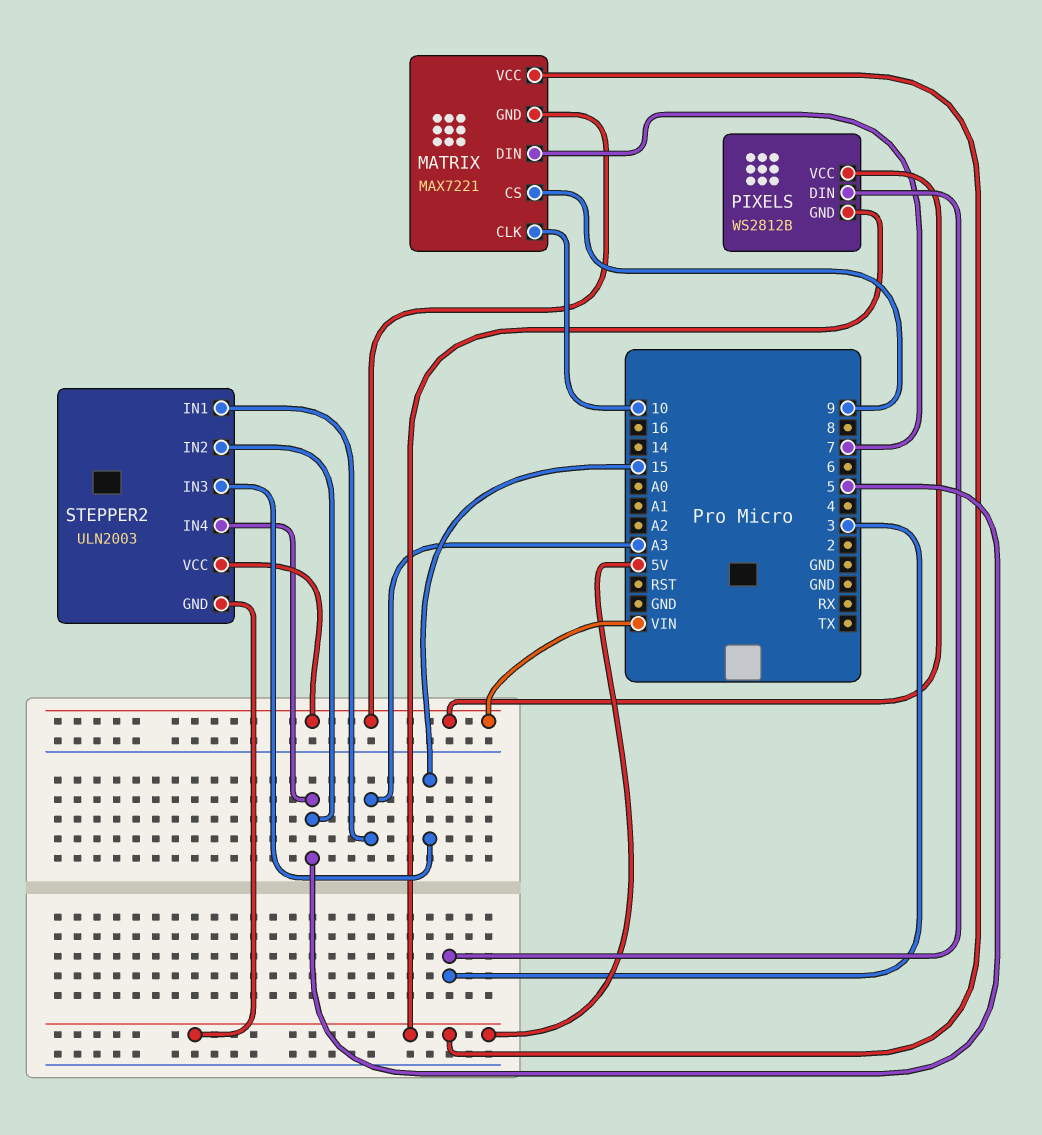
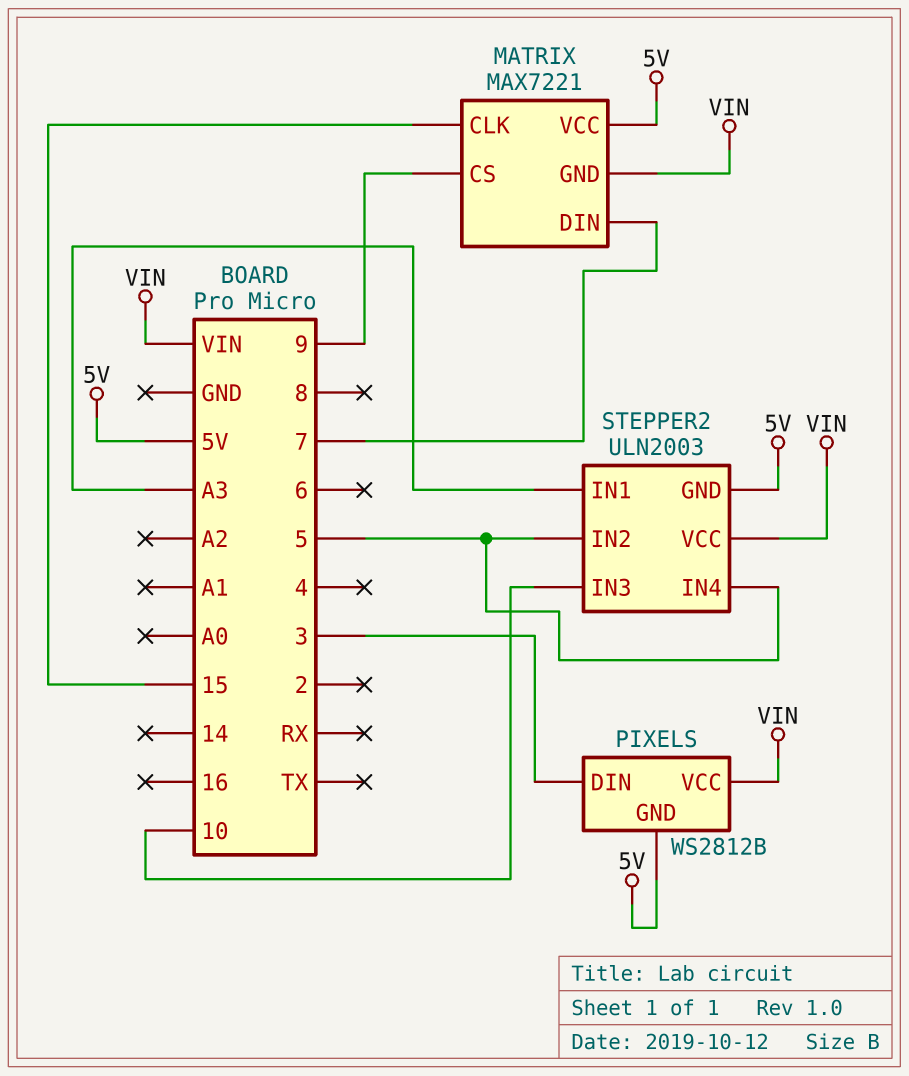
MATRIX pin CLK: 10 -> 15
STEPPER2 pin IN3: 15 -> 10

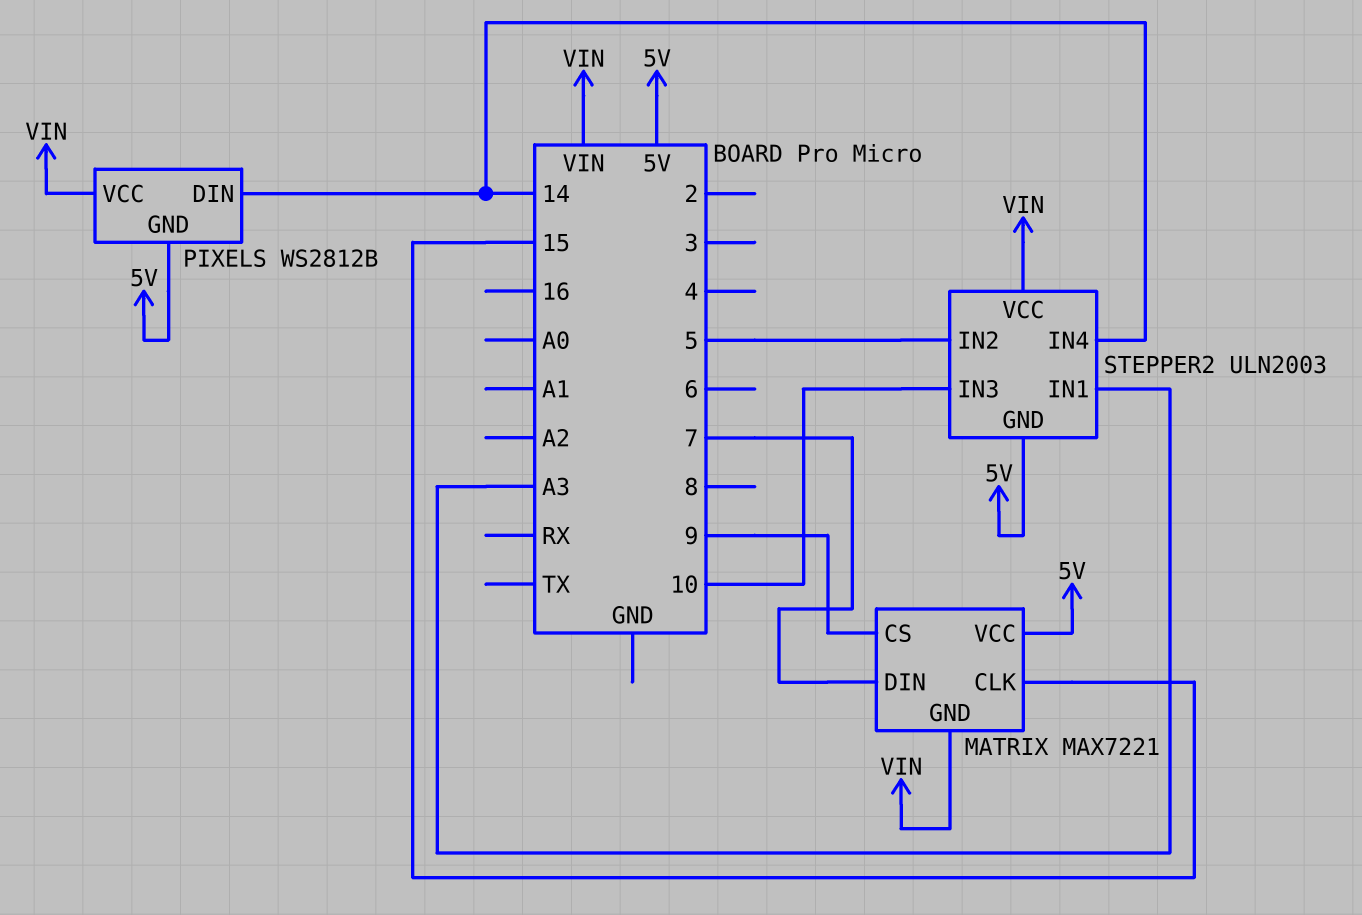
PIXELS pin DIN: 3 -> 14
STEPPER2 pin IN4: 5 -> 14

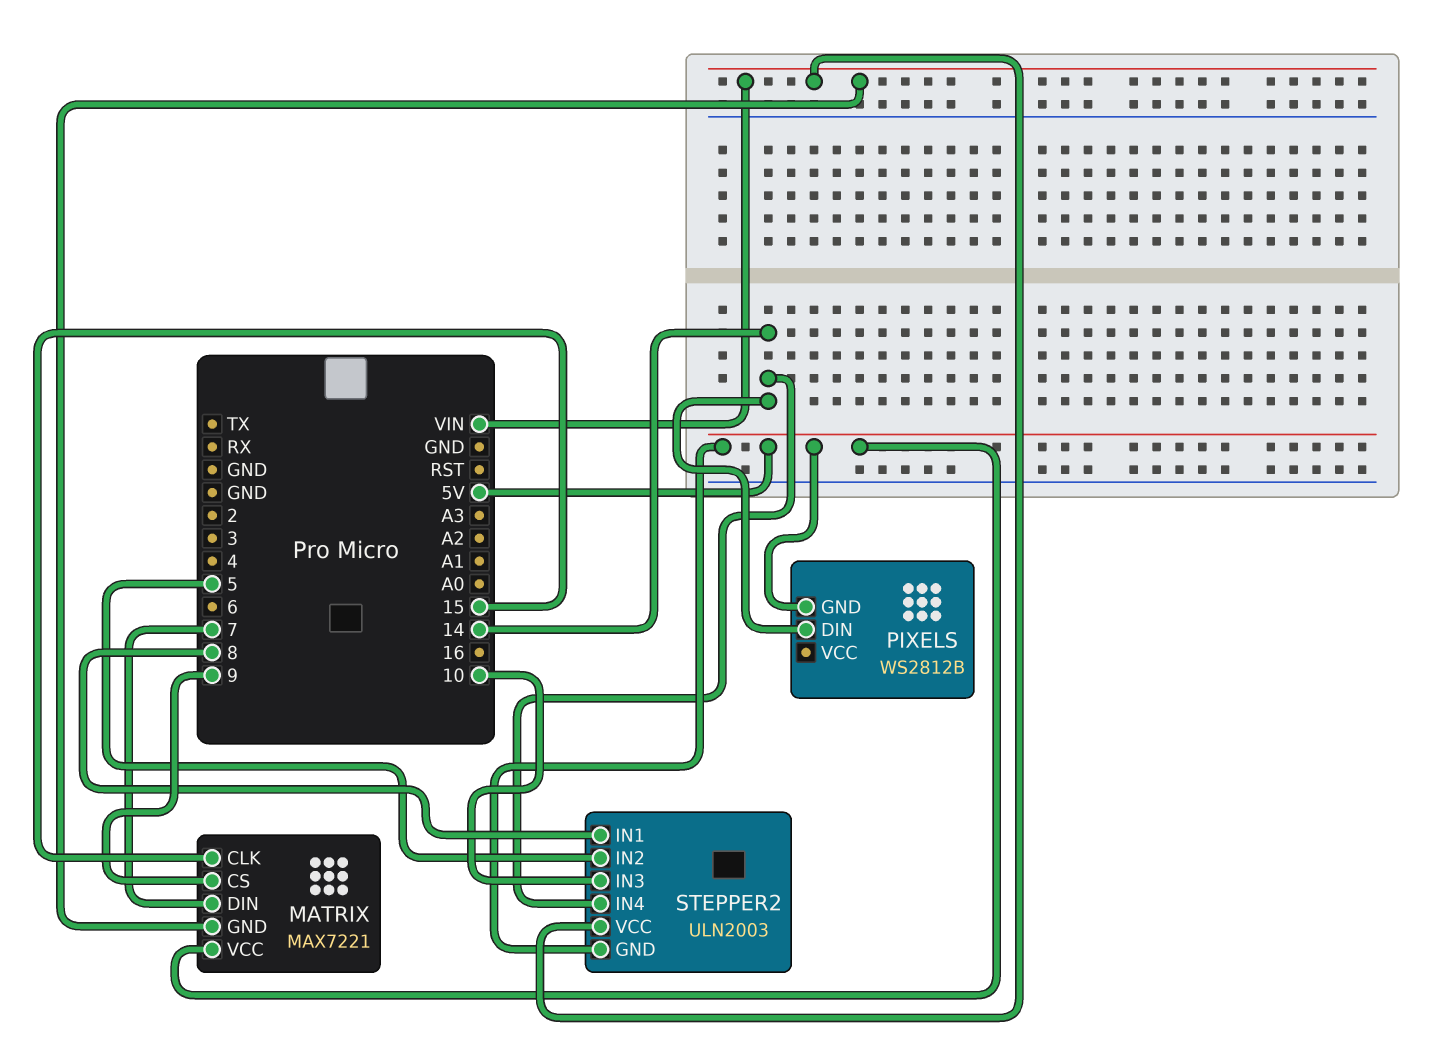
PIXELS pin VCC: VIN -> none
STEPPER2 pin IN1: A3 -> 8

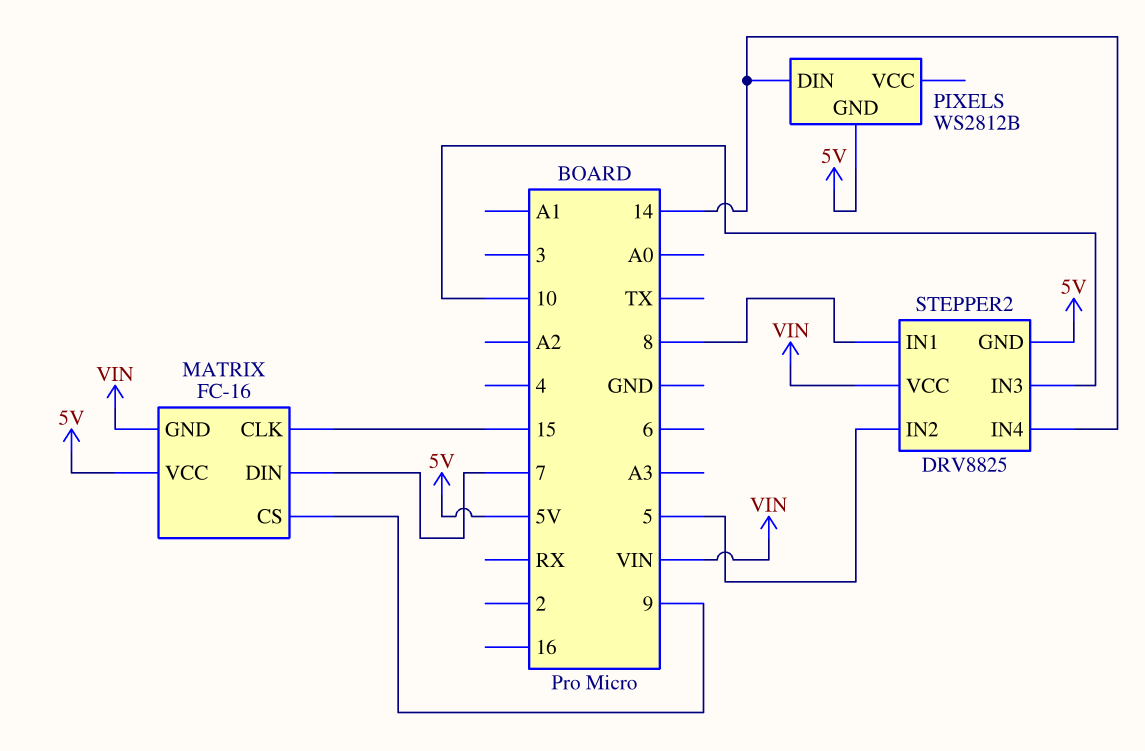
MATRIX: MAX7221 -> FC-16
STEPPER2: ULN2003 -> DRV8825

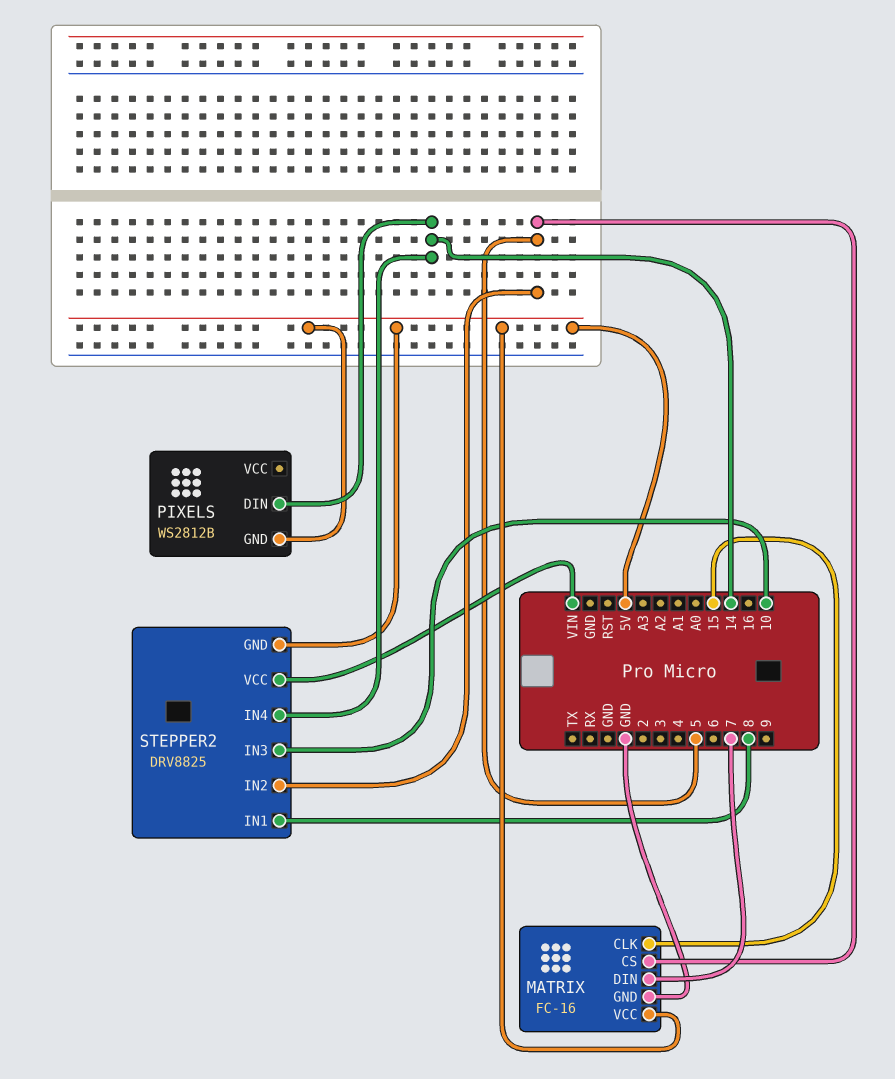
MATRIX pin CS: 9 -> 5
MATRIX pin GND: VIN -> GND

